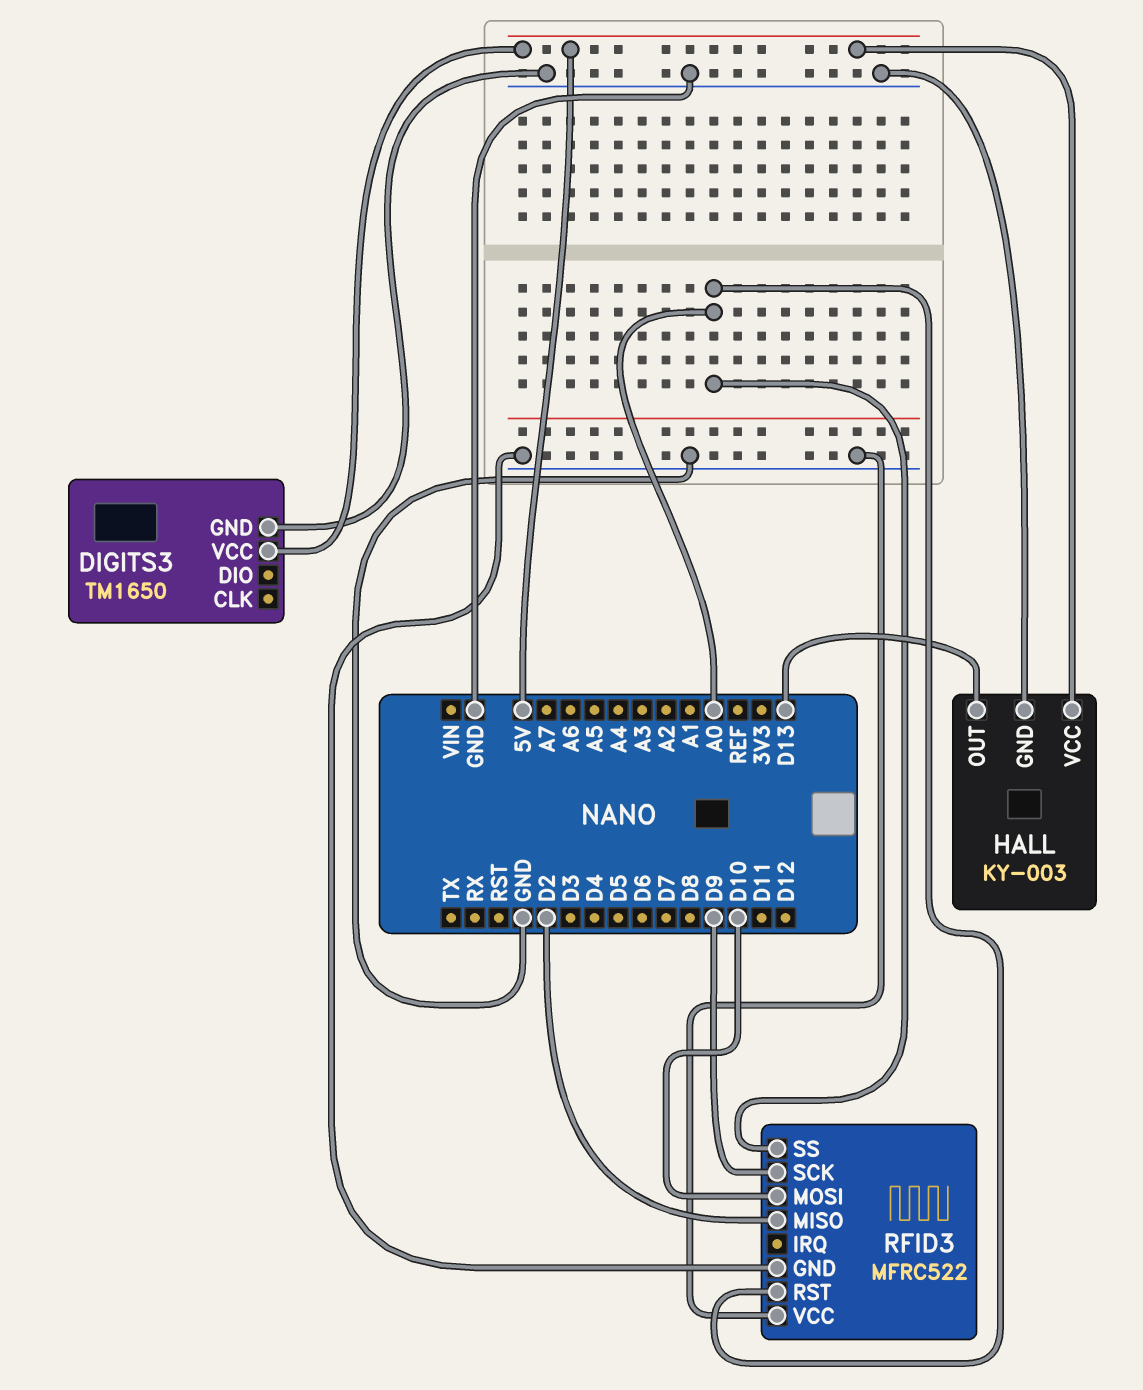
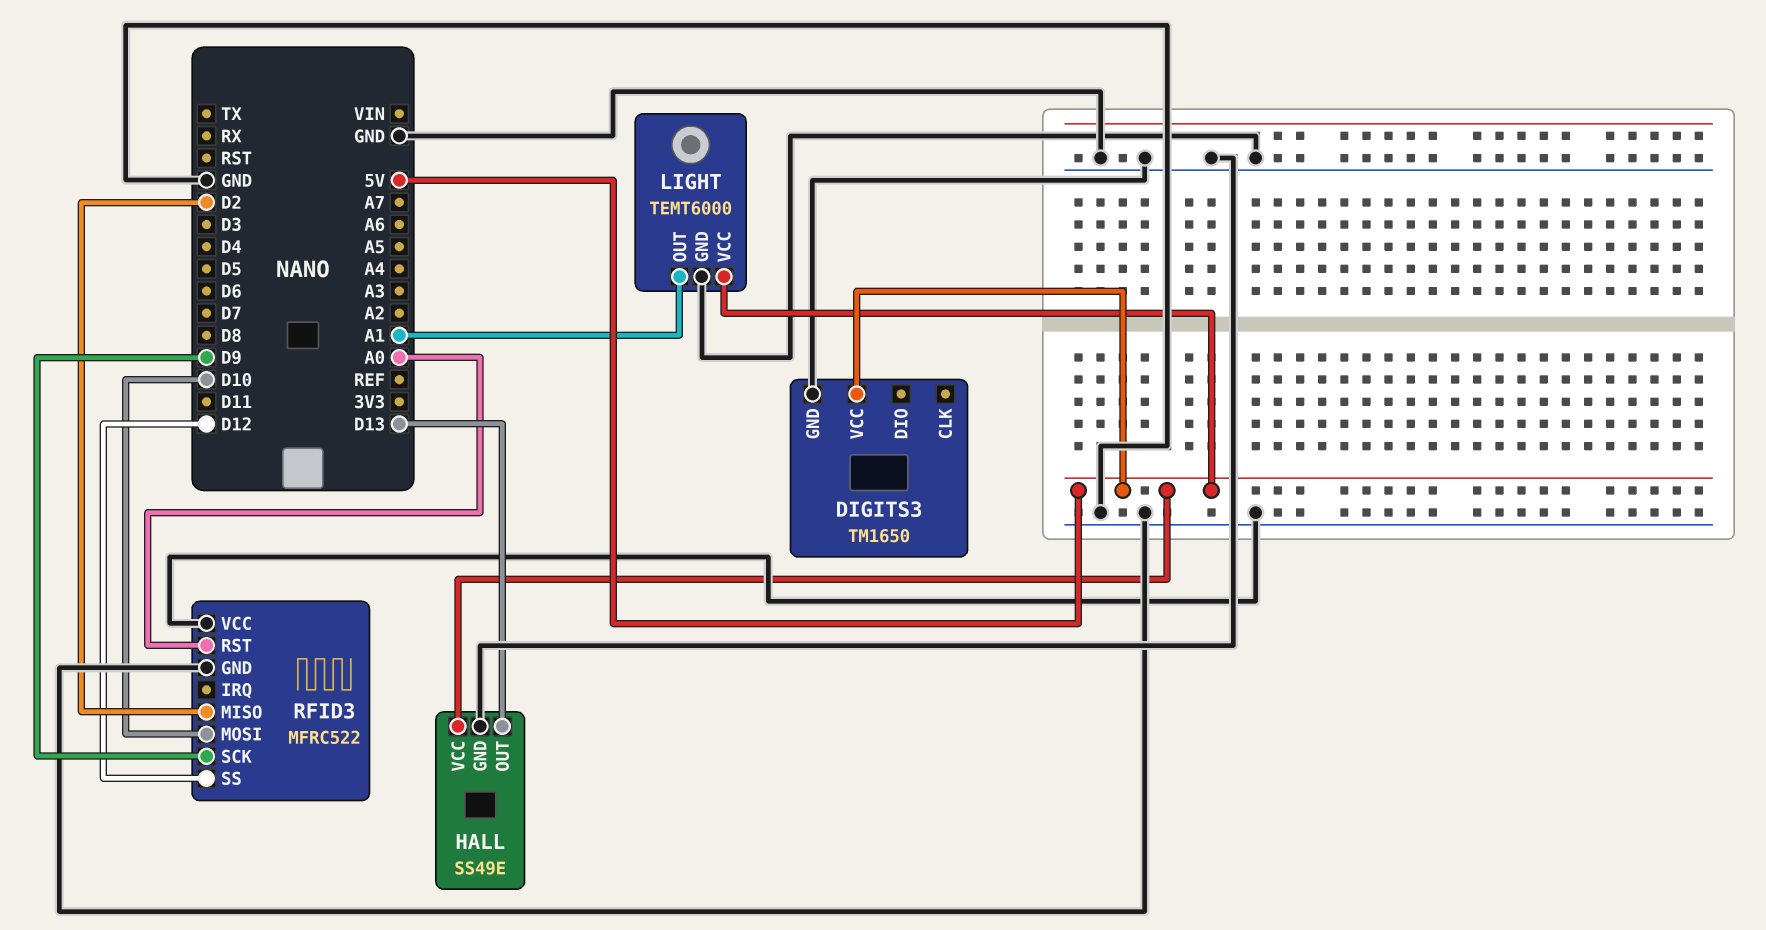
HALL: KY-003 -> SS49E
LIGHT: none -> TEMT6000
LIGHT pin GND: none -> GND
LIGHT pin OUT: none -> A1
LIGHT pin VCC: none -> 5V
RFID3 pin SS: A0 -> D12

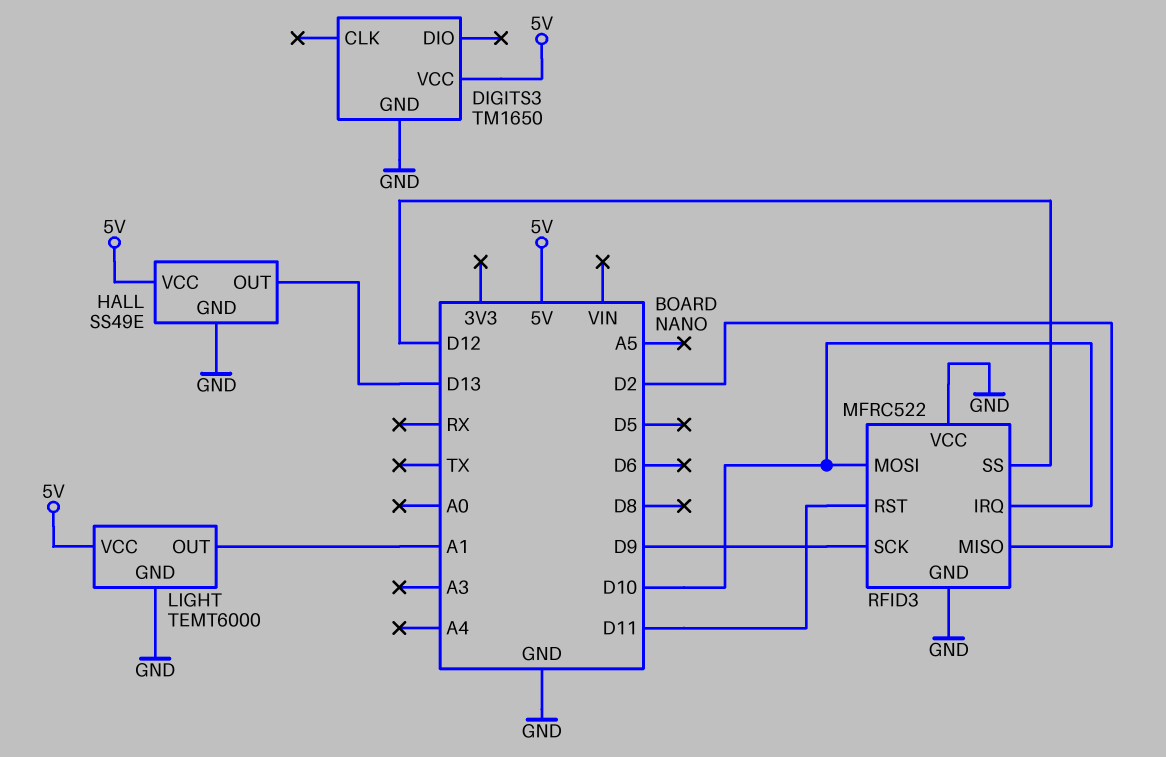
RFID3 pin IRQ: none -> D10
RFID3 pin RST: A0 -> D11

